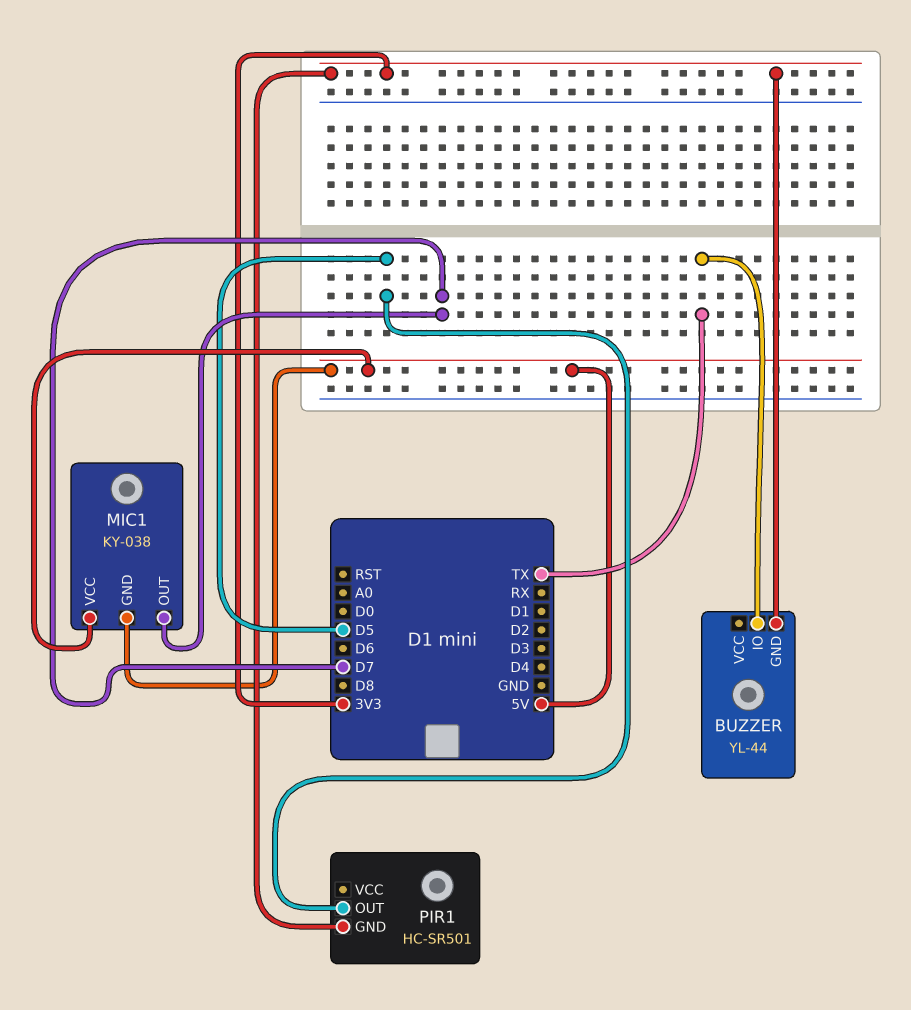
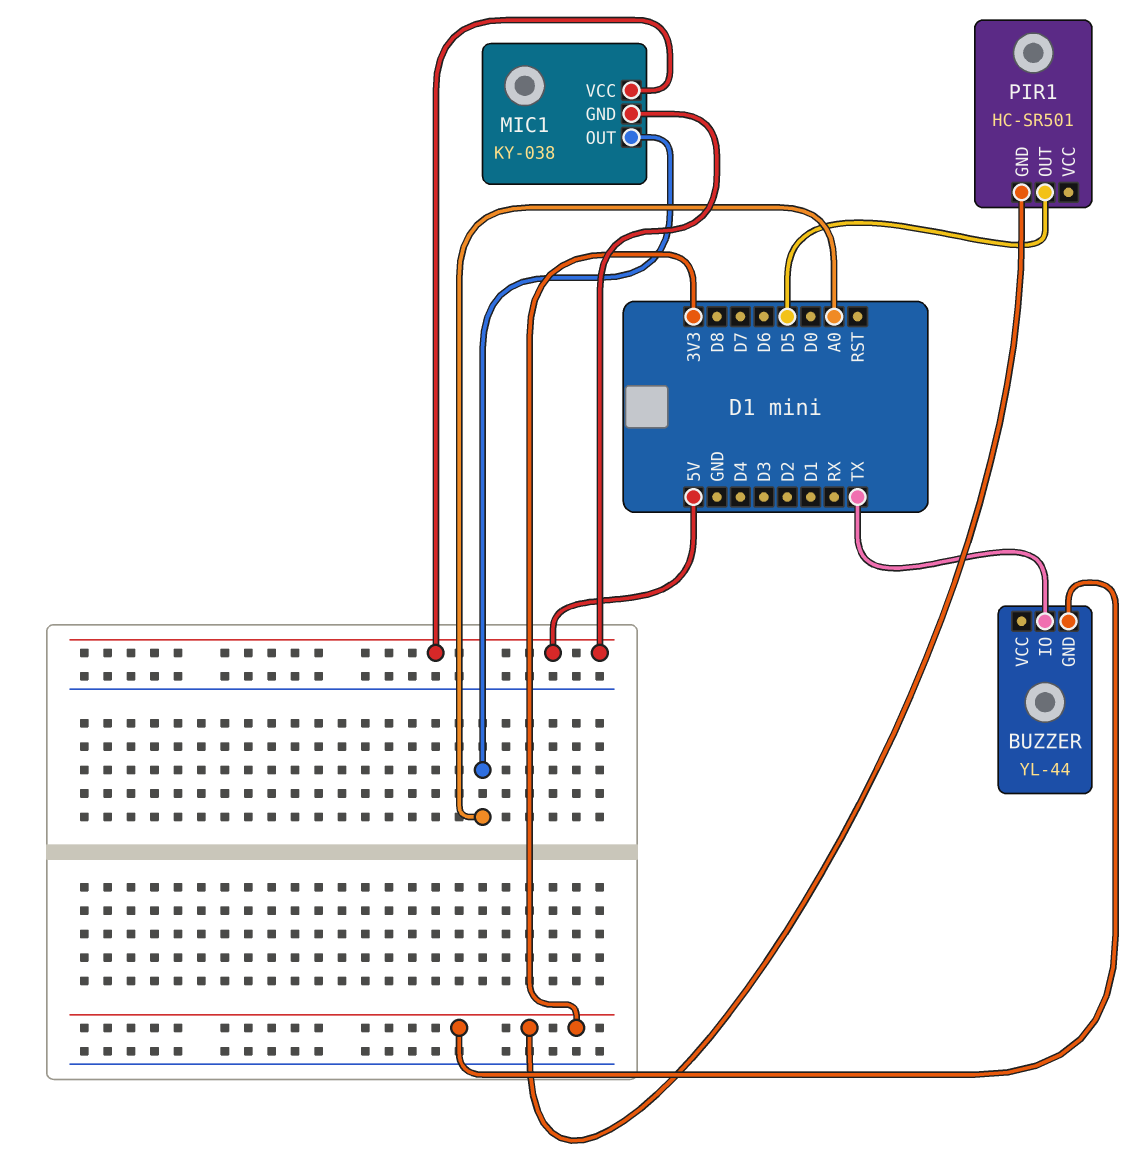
MIC1 pin OUT: D7 -> A0

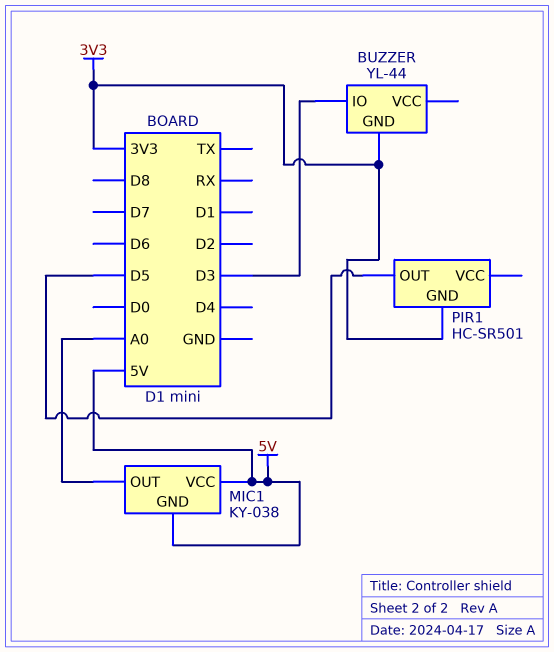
BUZZER pin IO: TX -> D3

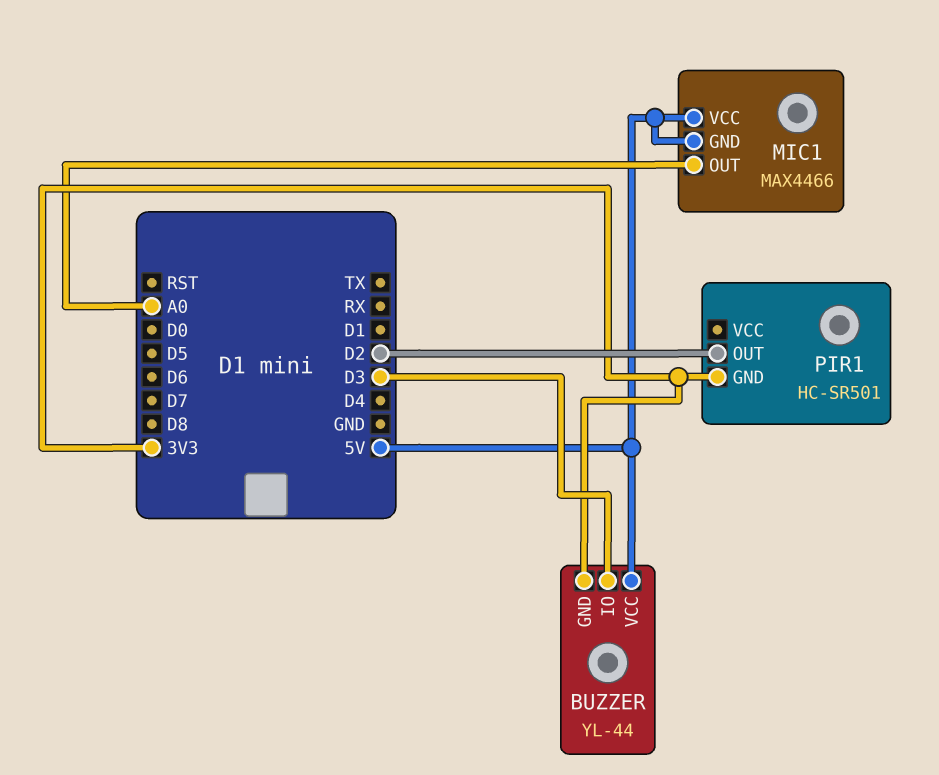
BUZZER pin VCC: none -> 5V
MIC1: KY-038 -> MAX4466
PIR1 pin OUT: D5 -> D2

